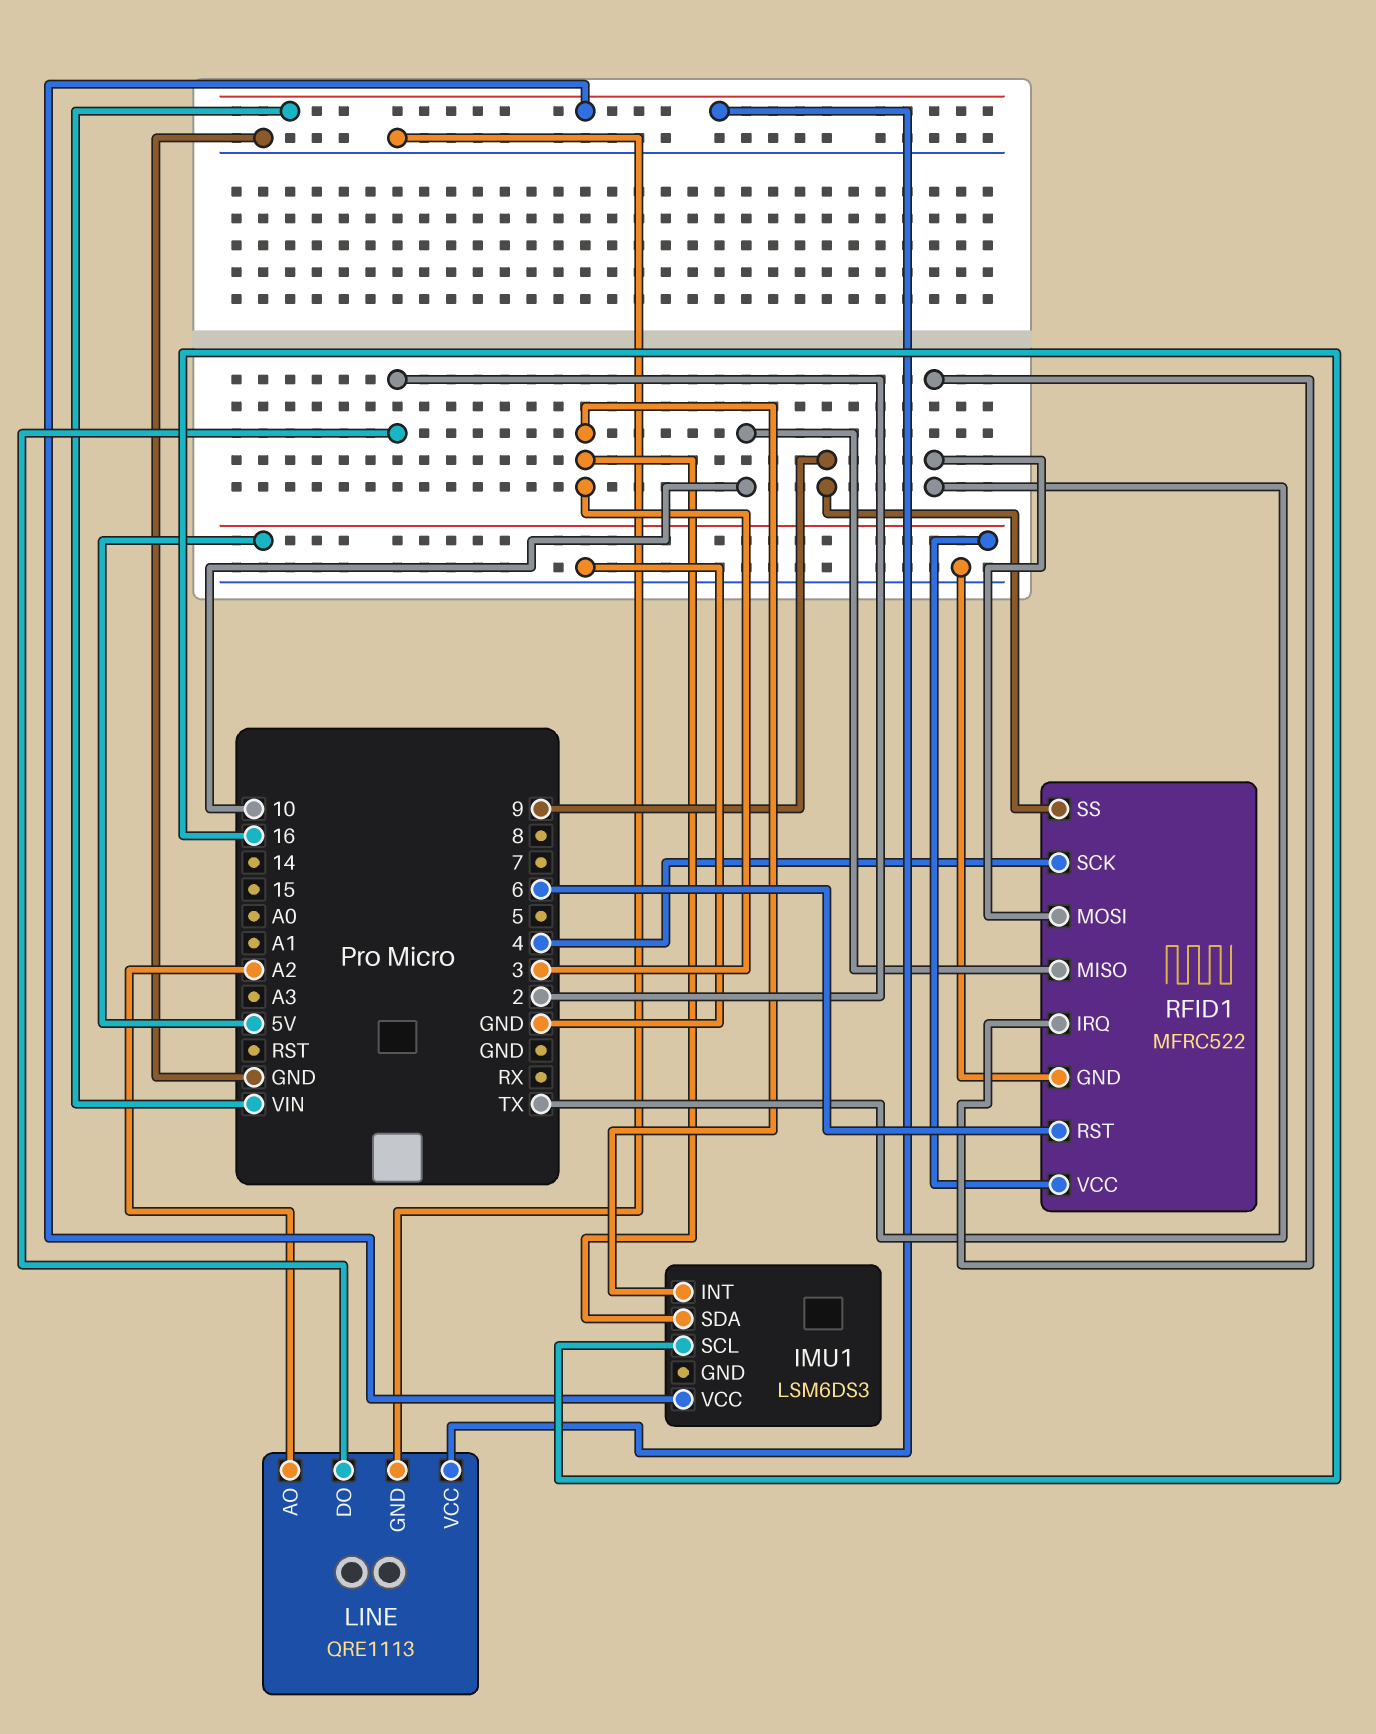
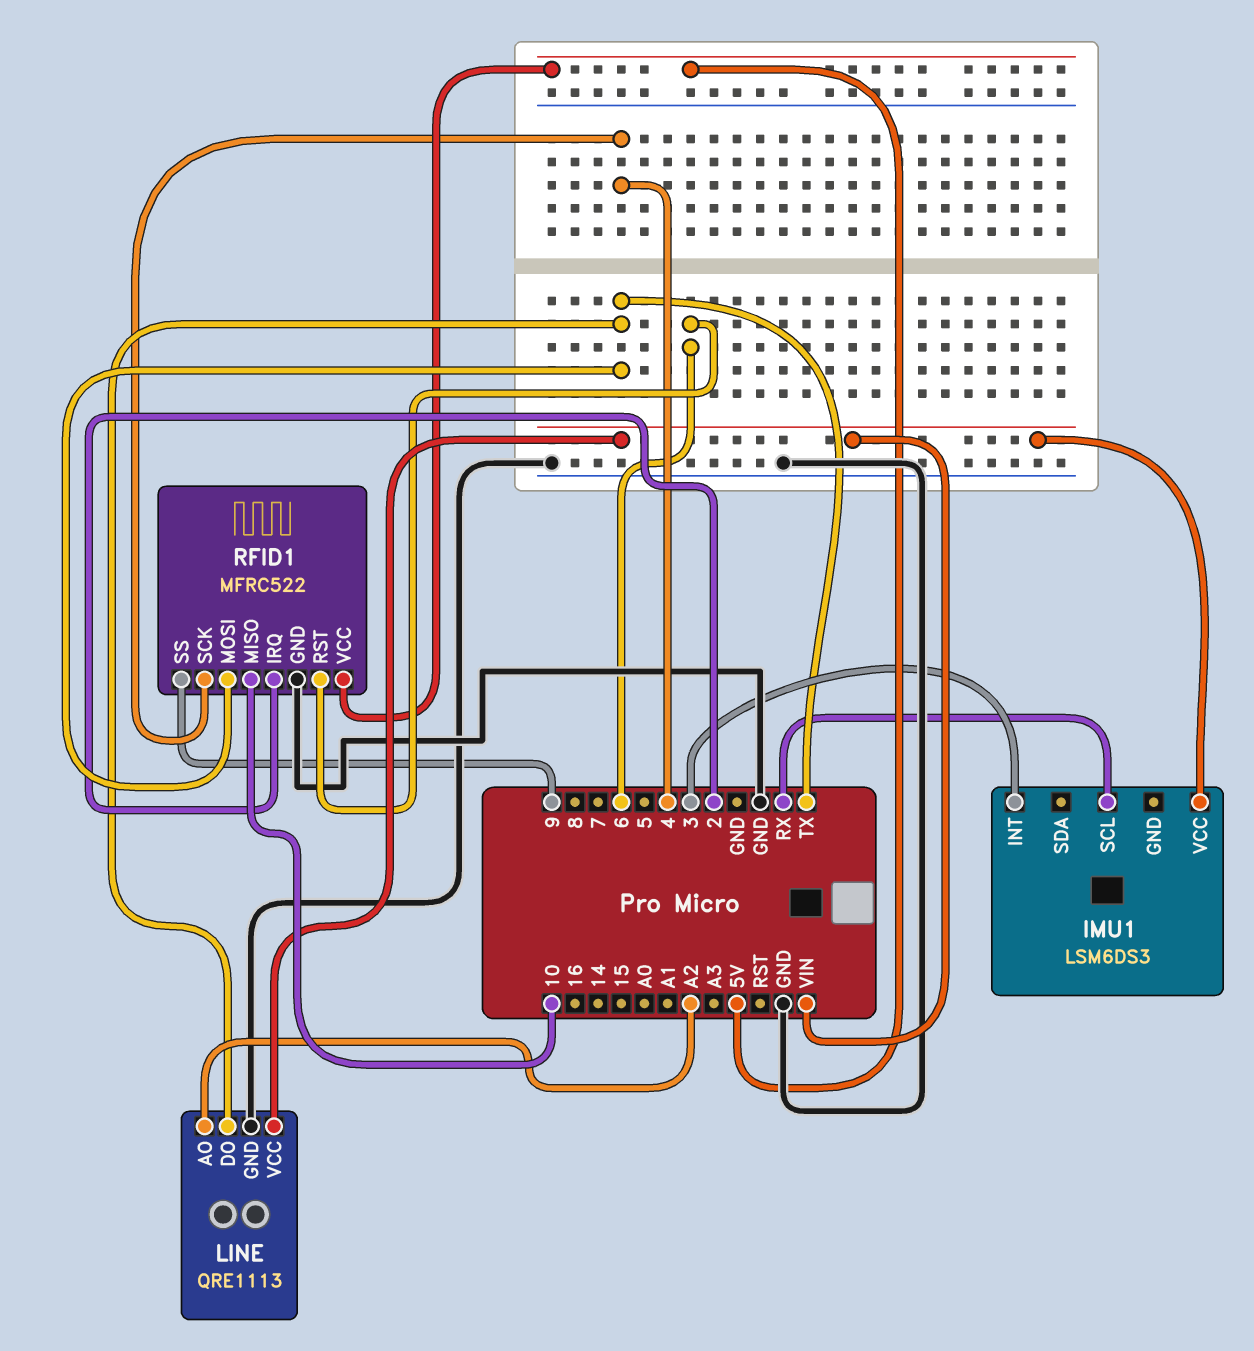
IMU1 pin SCL: 16 -> RX
IMU1 pin SDA: 3 -> none
LINE pin DO: 2 -> TX
RFID1 pin IRQ: TX -> 2

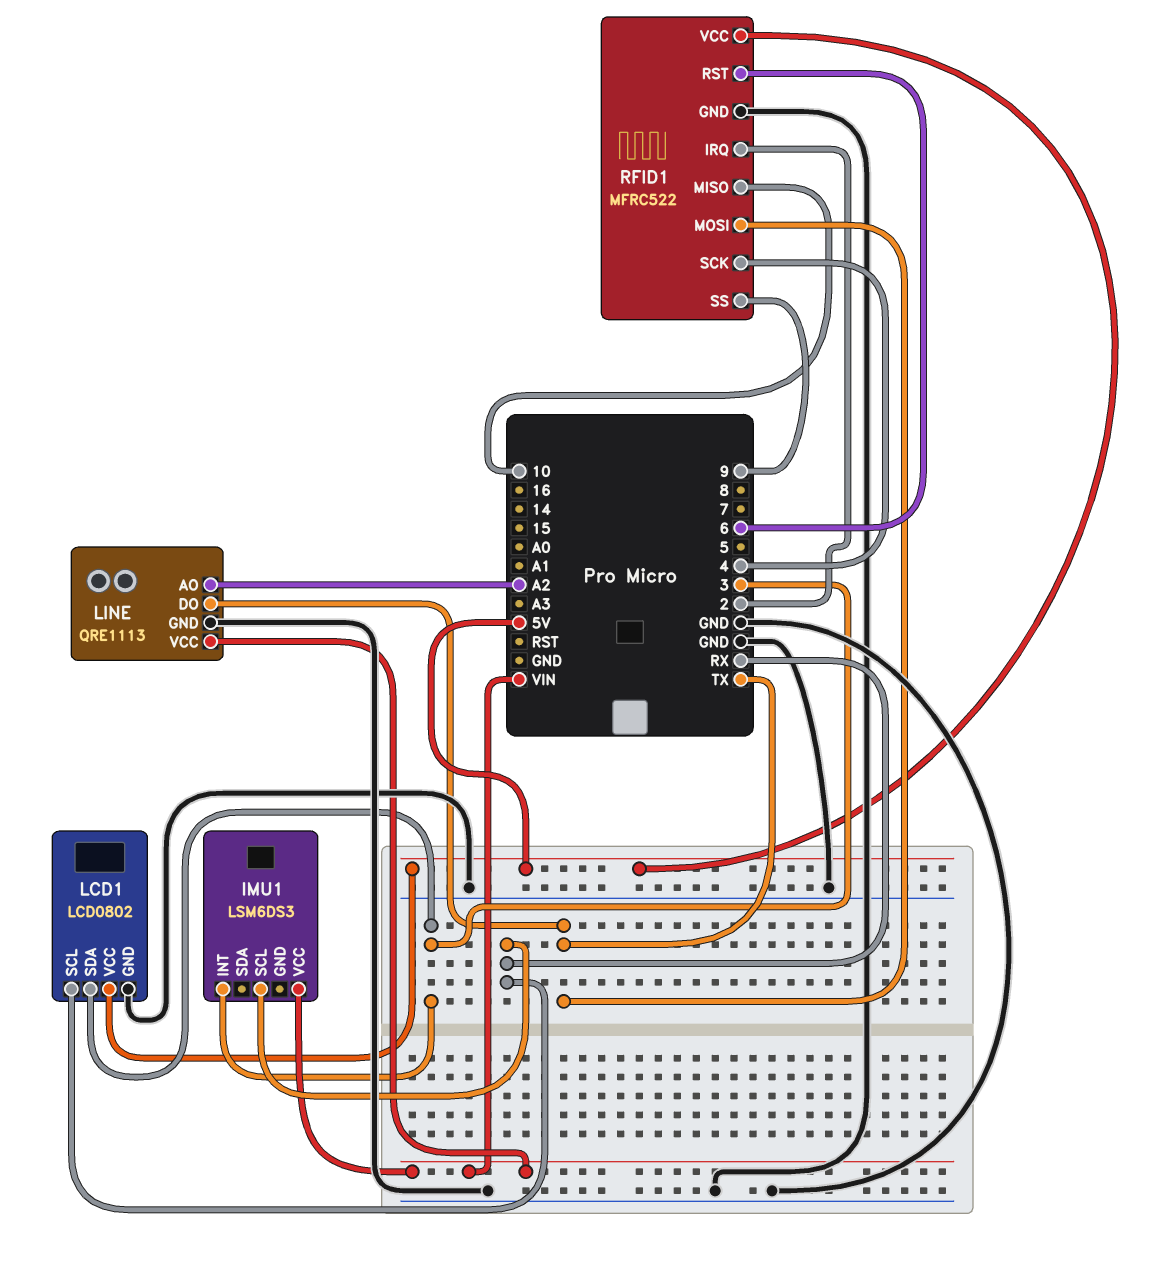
LCD1: none -> LCD0802
LCD1 pin GND: none -> GND
LCD1 pin SCL: none -> RX
LCD1 pin SDA: none -> 3
LCD1 pin VCC: none -> 5V

